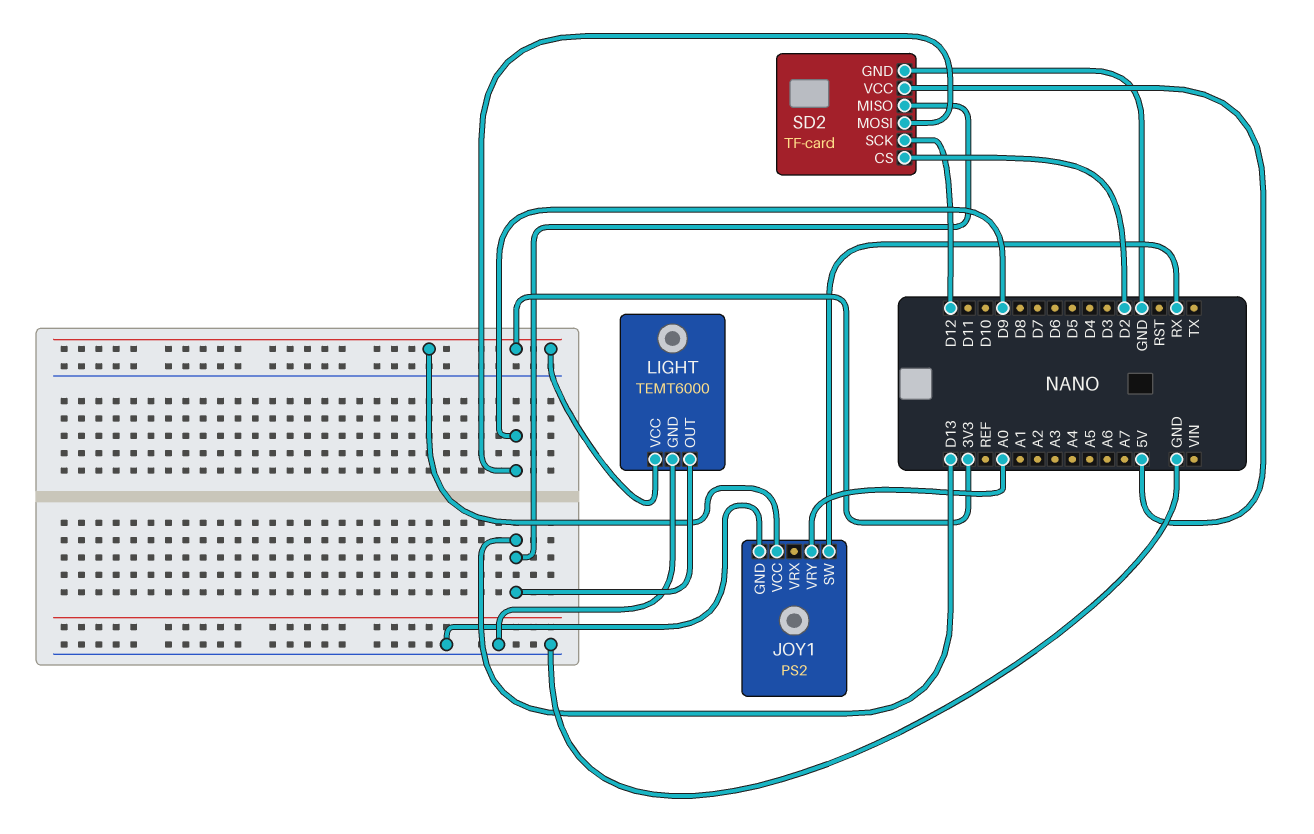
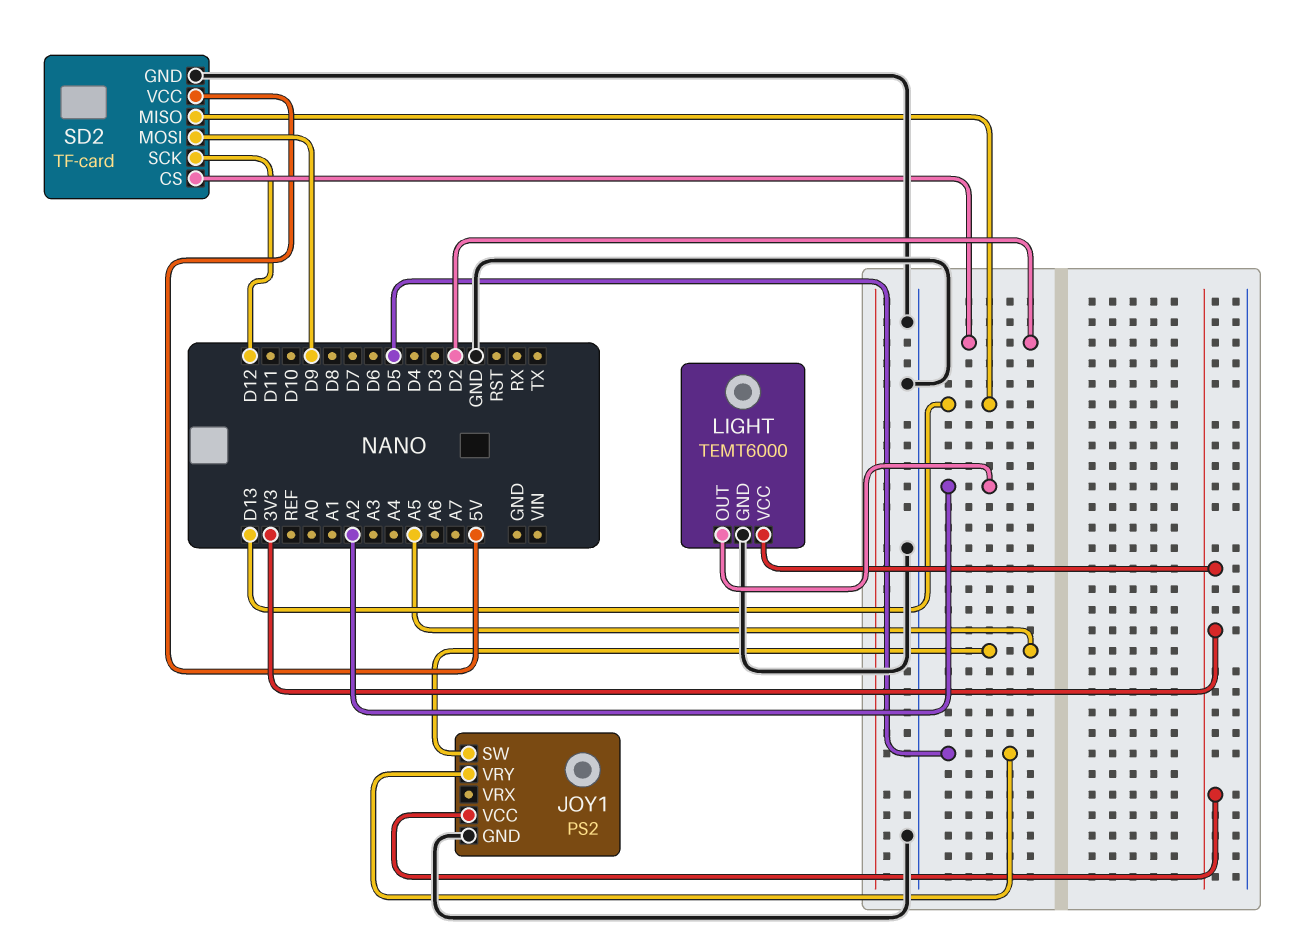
JOY1 pin SW: RX -> A5
JOY1 pin VRY: A0 -> D5
LIGHT pin OUT: D13 -> A2

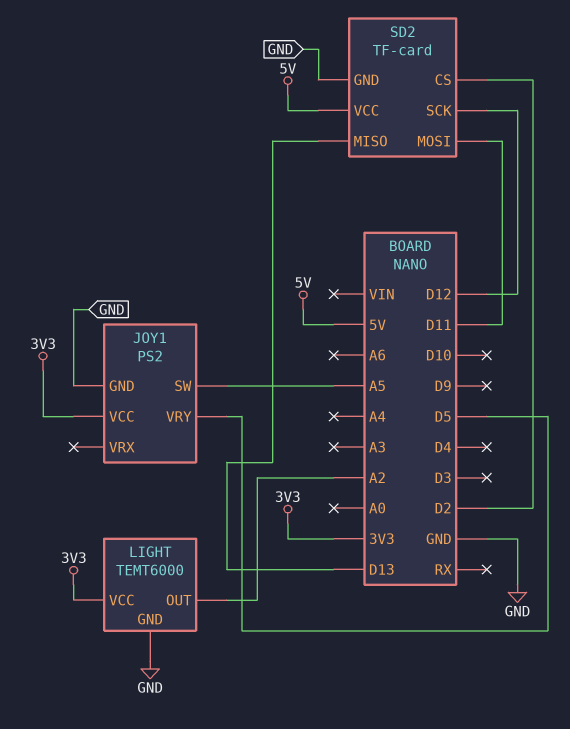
SD2 pin MOSI: D9 -> D11

